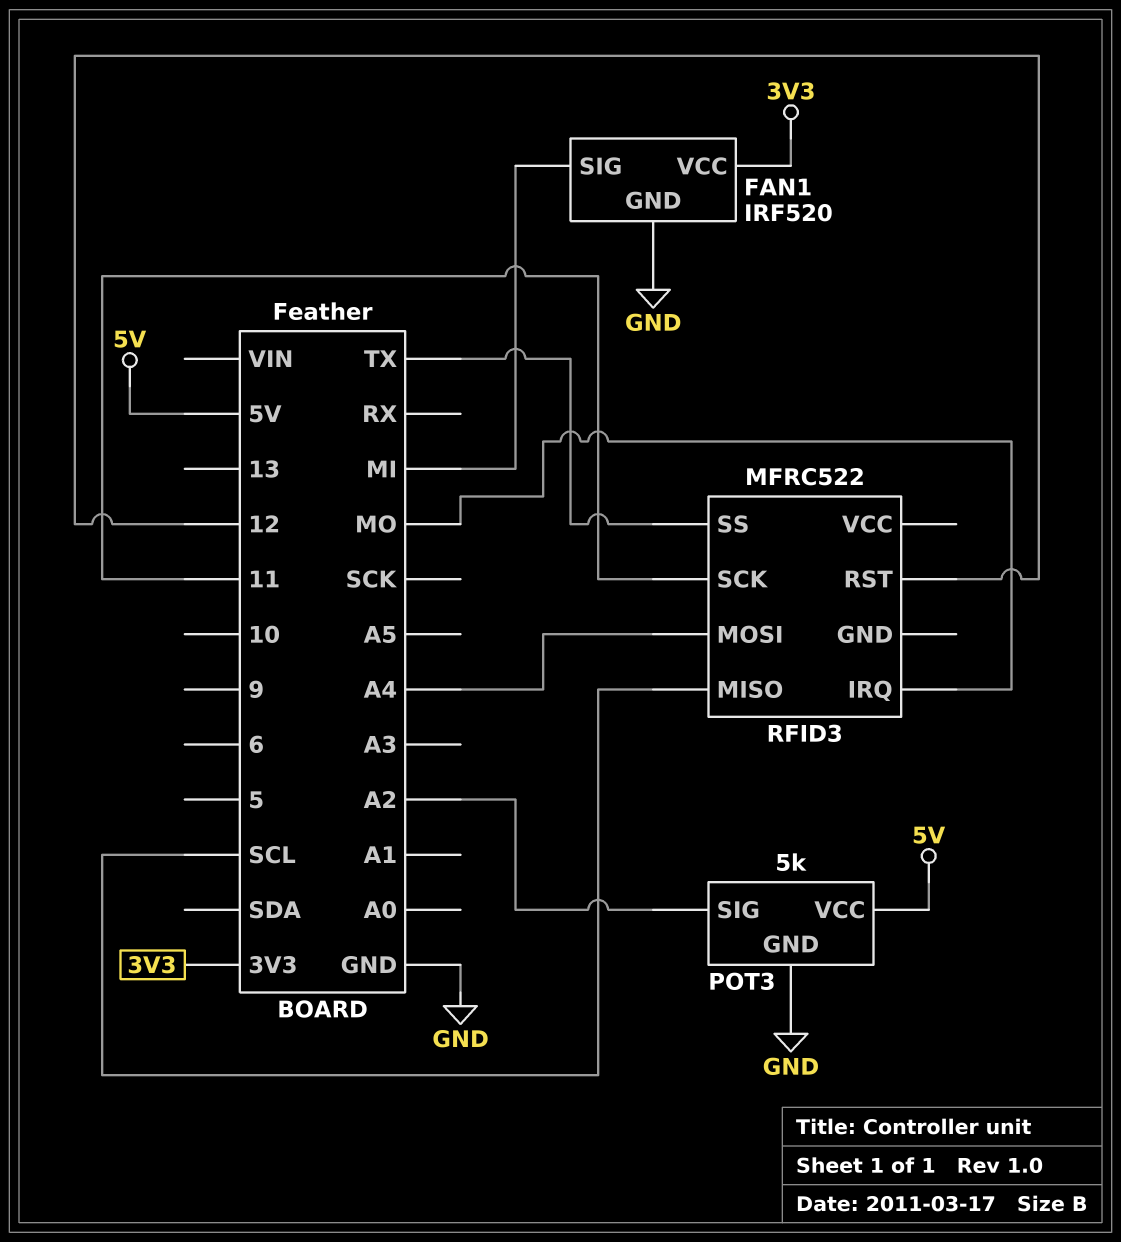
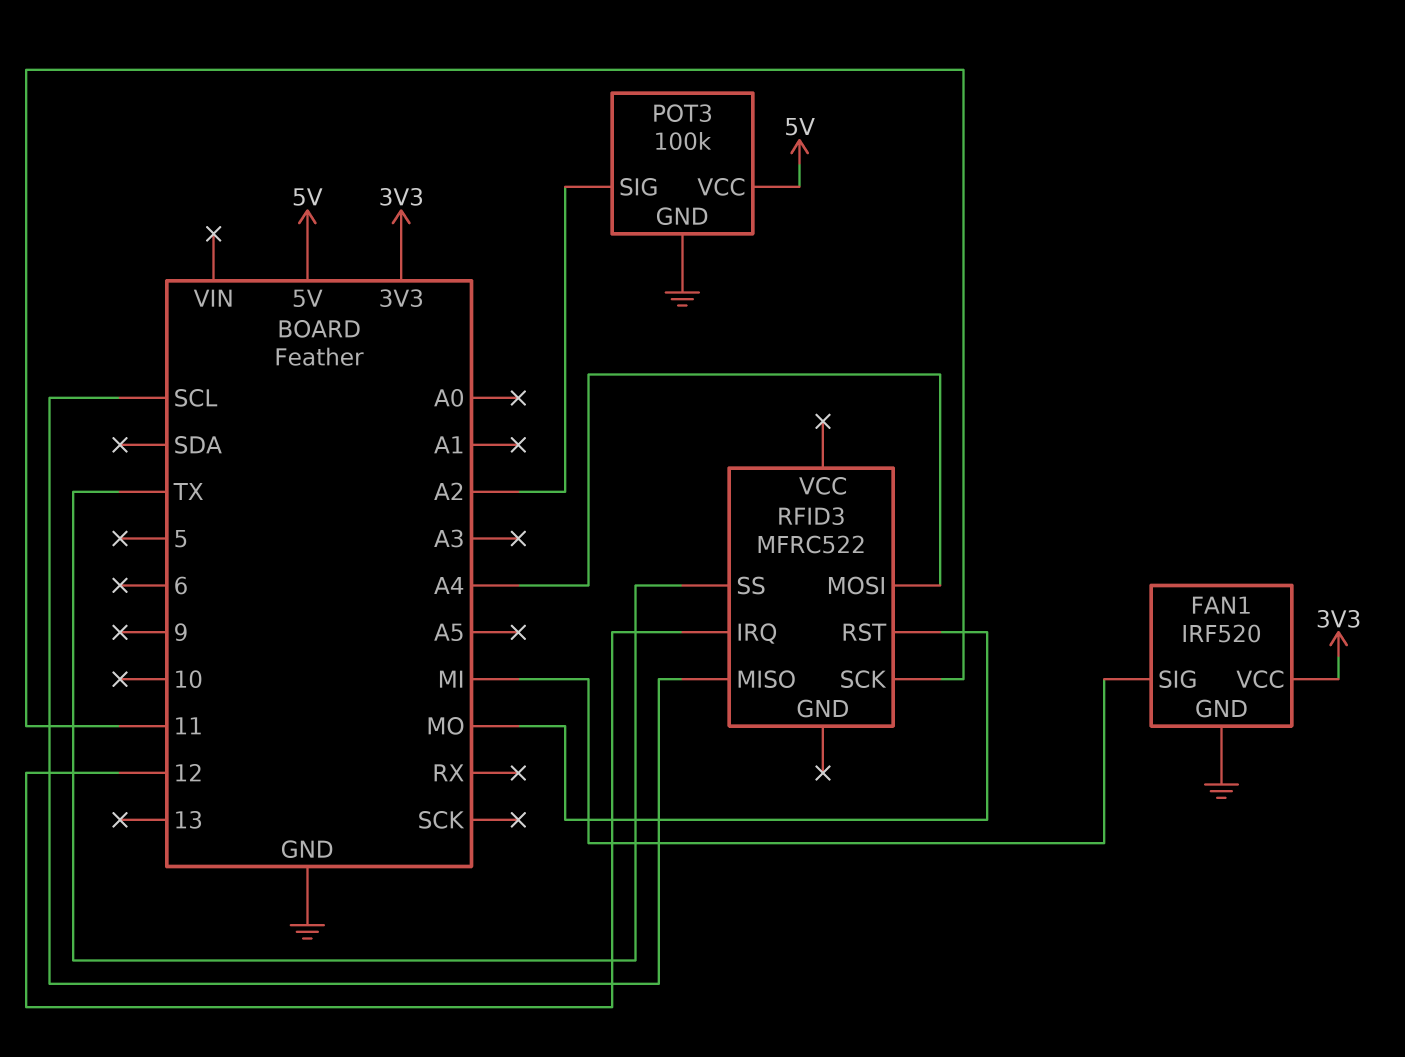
POT3: 5k -> 100k
RFID3 pin IRQ: MO -> 12
RFID3 pin RST: 12 -> MO

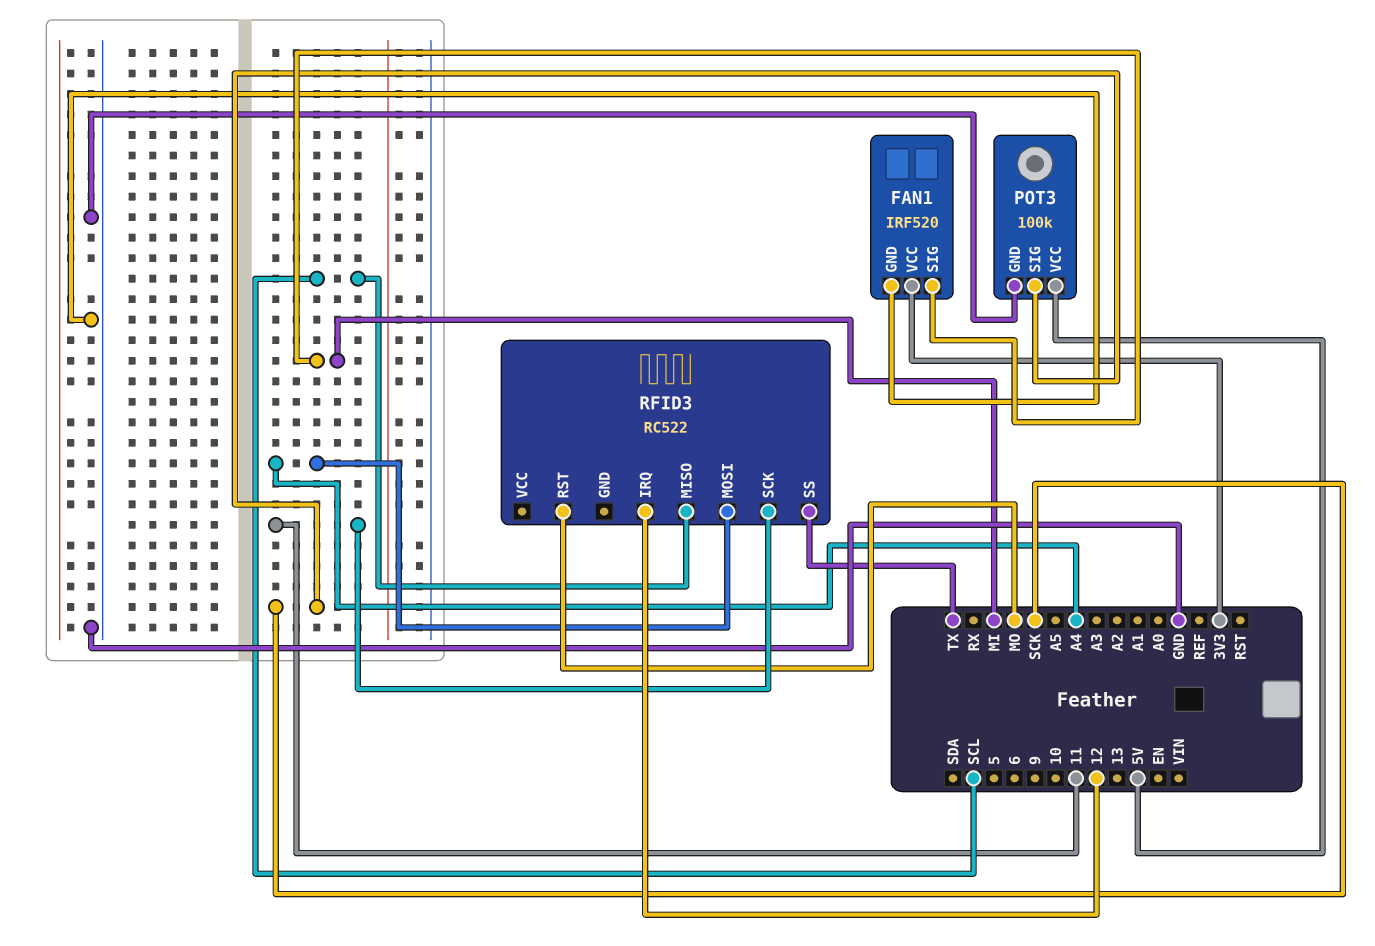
POT3 pin SIG: A2 -> SCK
RFID3: MFRC522 -> RC522

